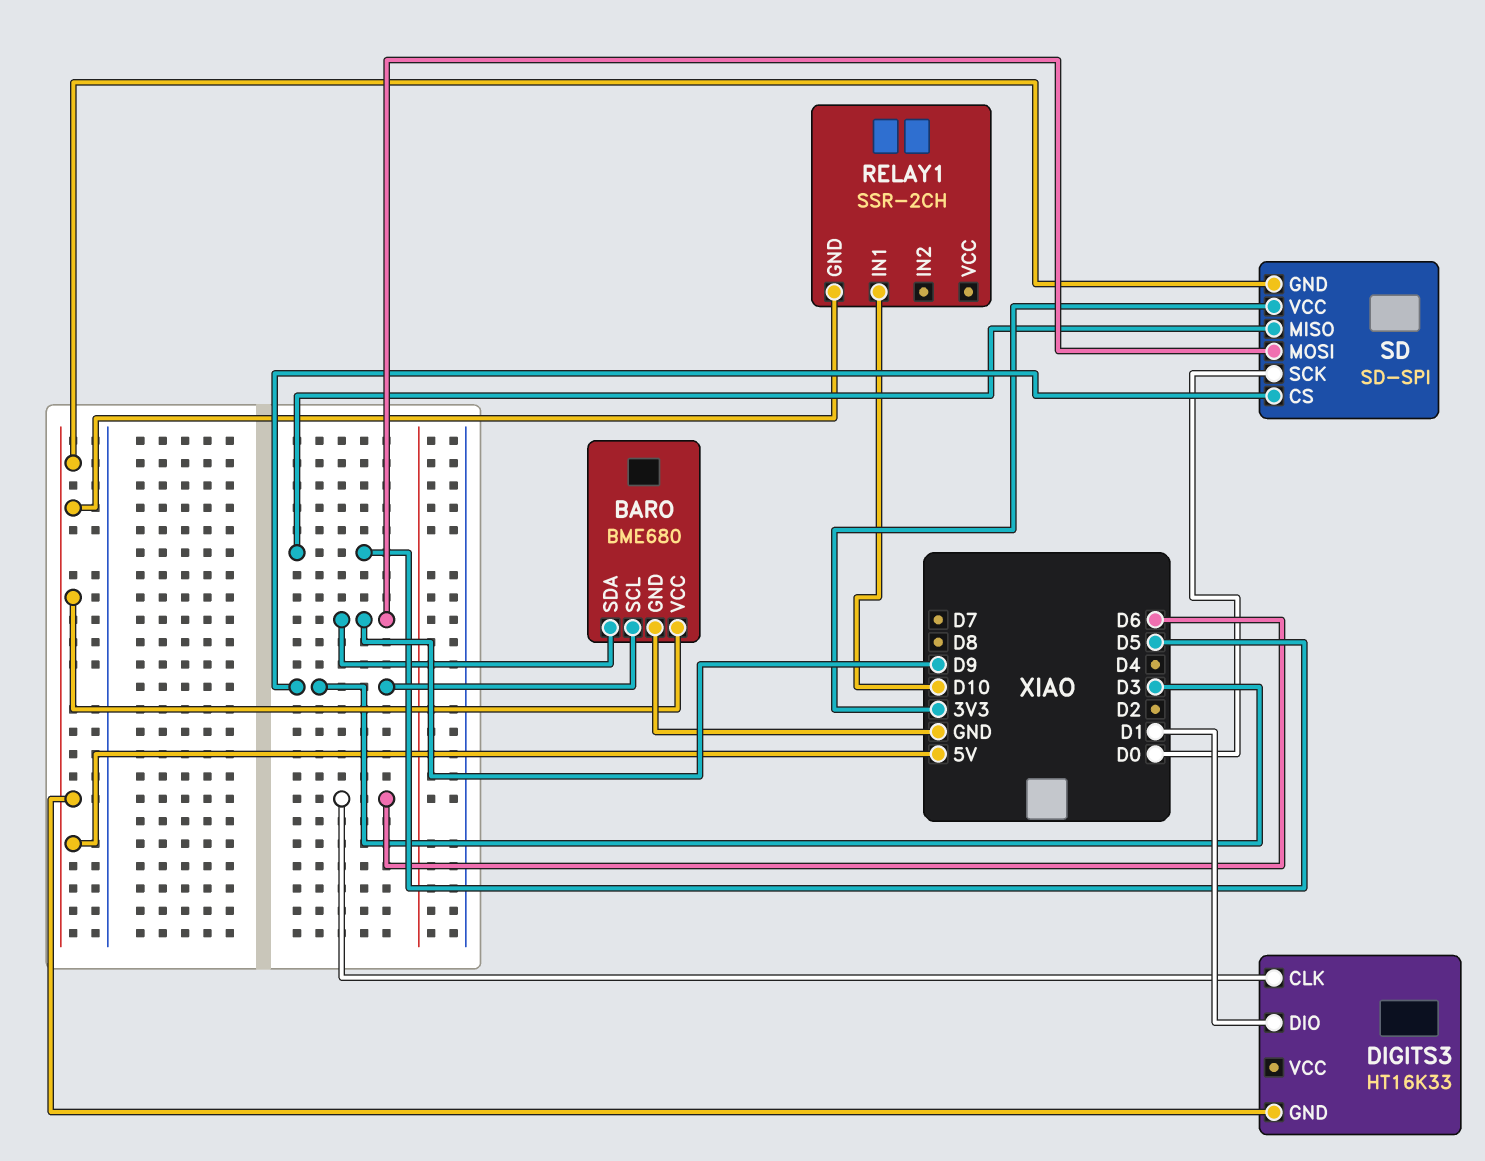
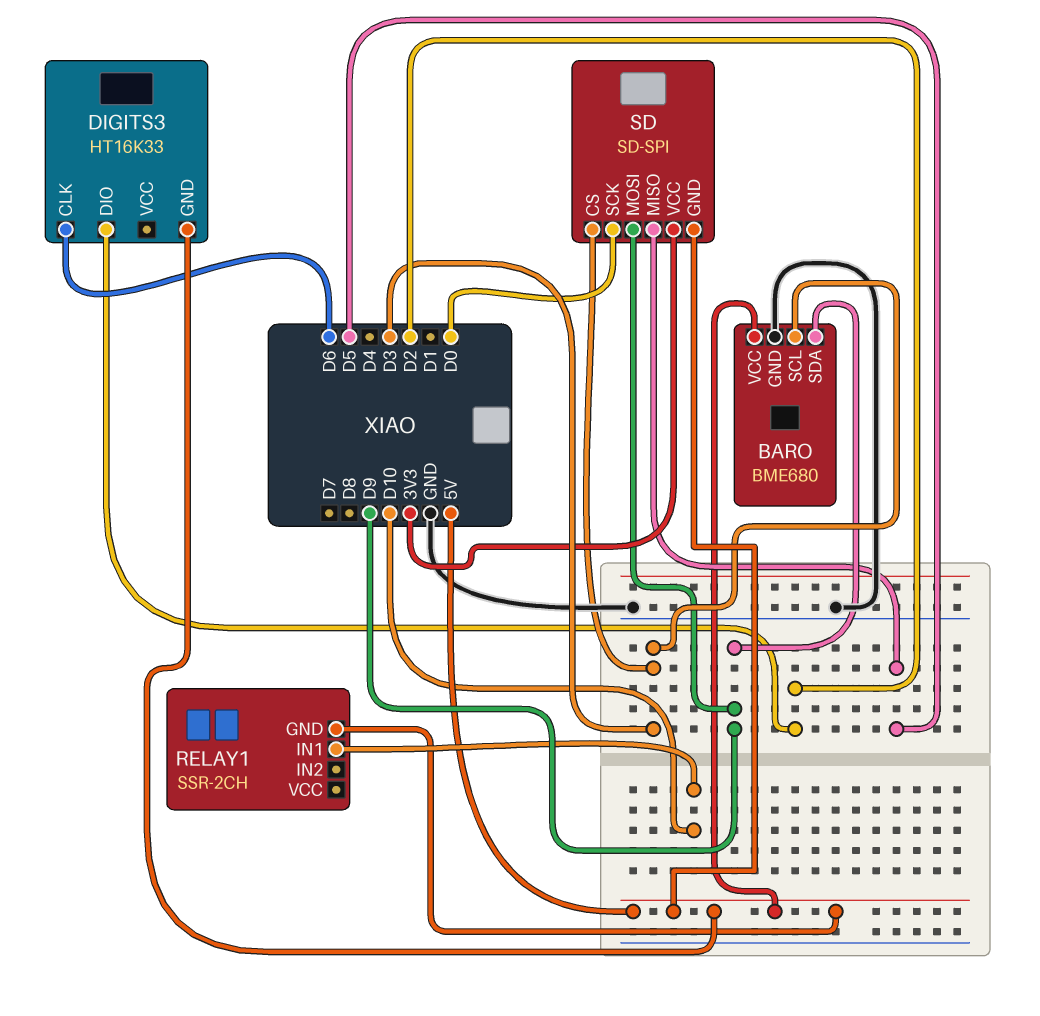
DIGITS3 pin DIO: D1 -> D2

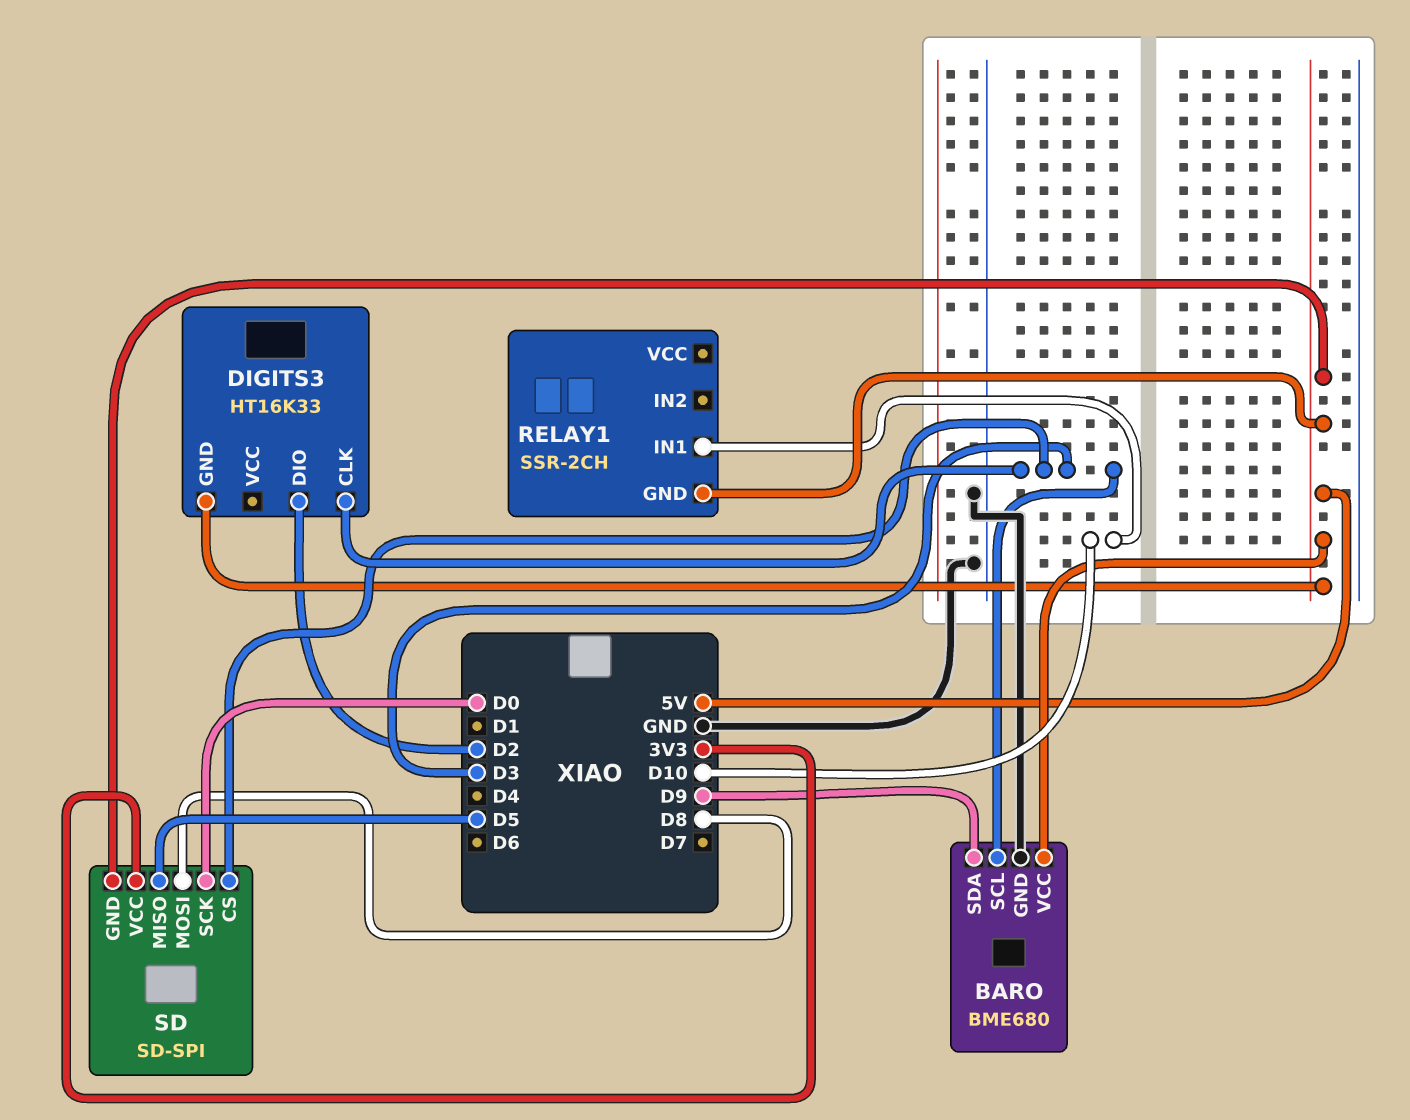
DIGITS3 pin CLK: D6 -> D3
SD pin MOSI: D9 -> D8

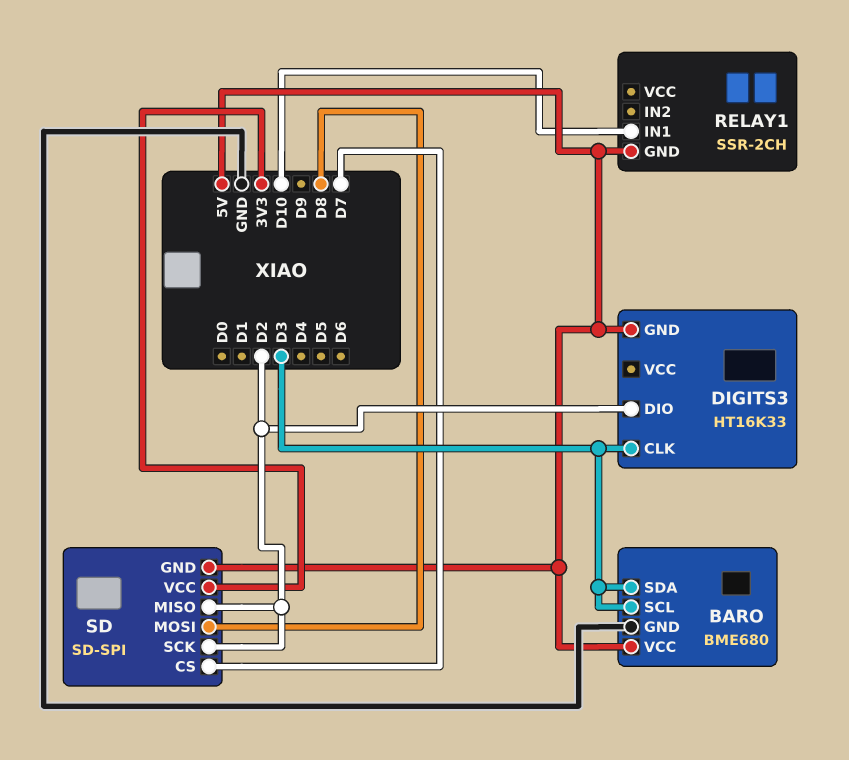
BARO pin SDA: D9 -> D3
SD pin CS: D3 -> D7
SD pin MISO: D5 -> D2
SD pin SCK: D0 -> D2

